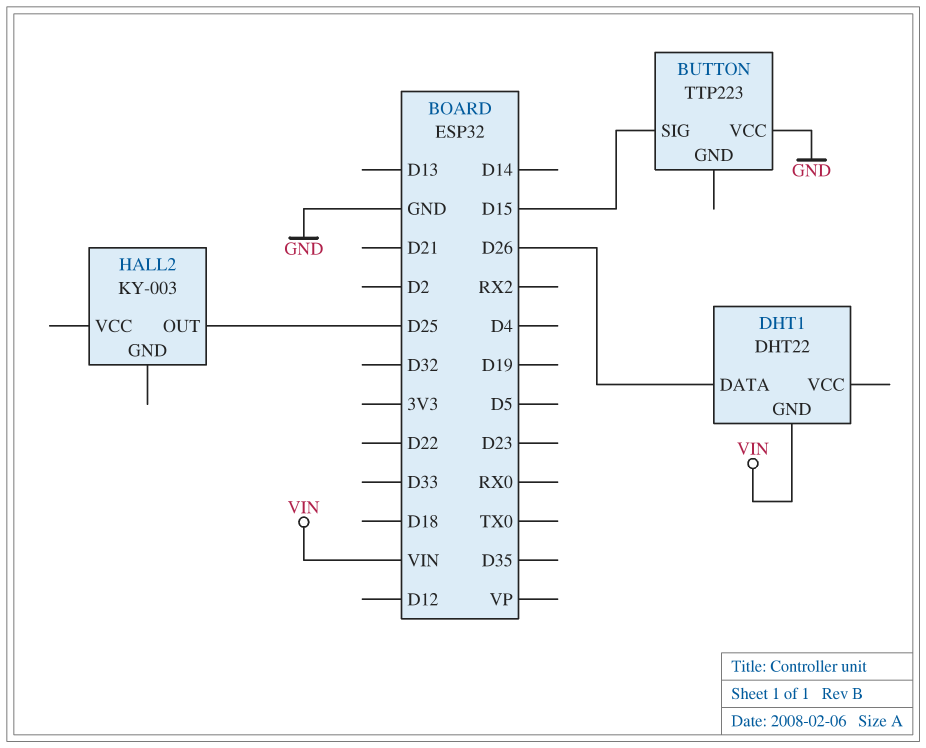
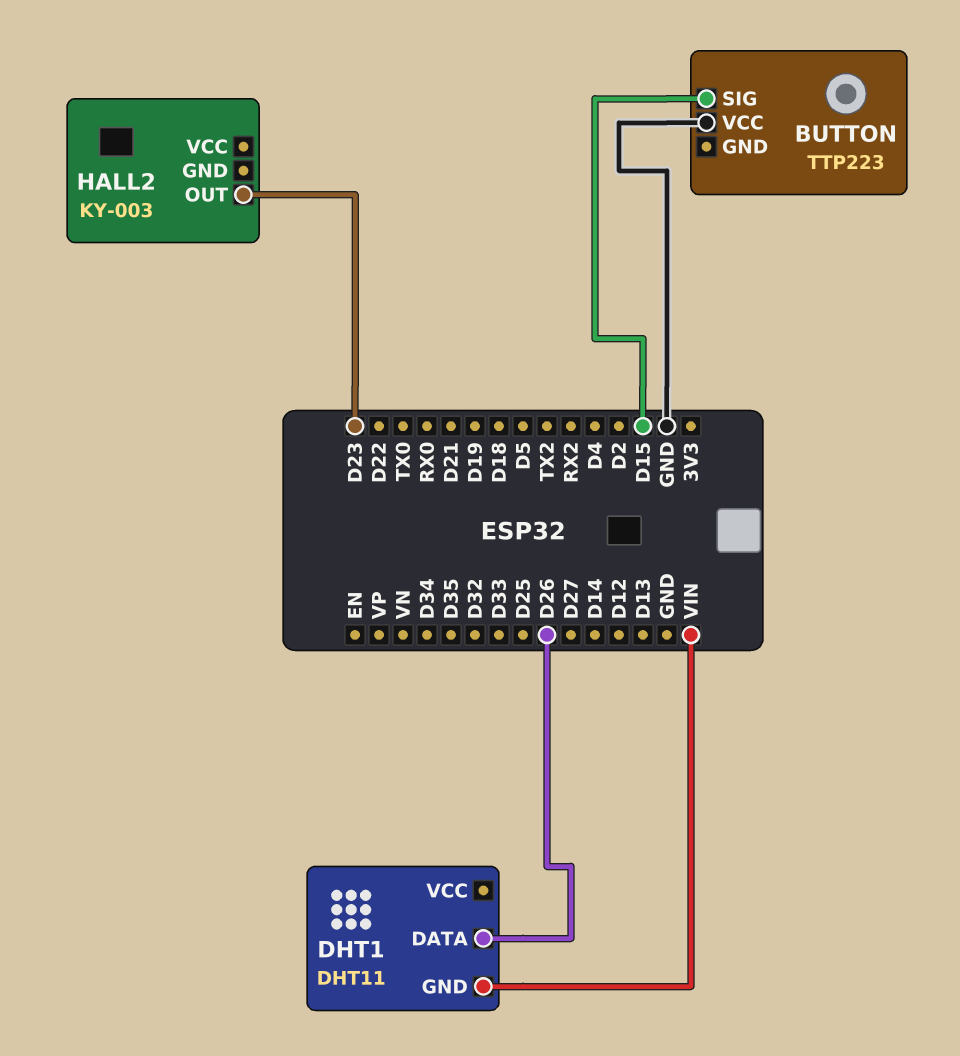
DHT1: DHT22 -> DHT11
HALL2 pin OUT: D25 -> D23

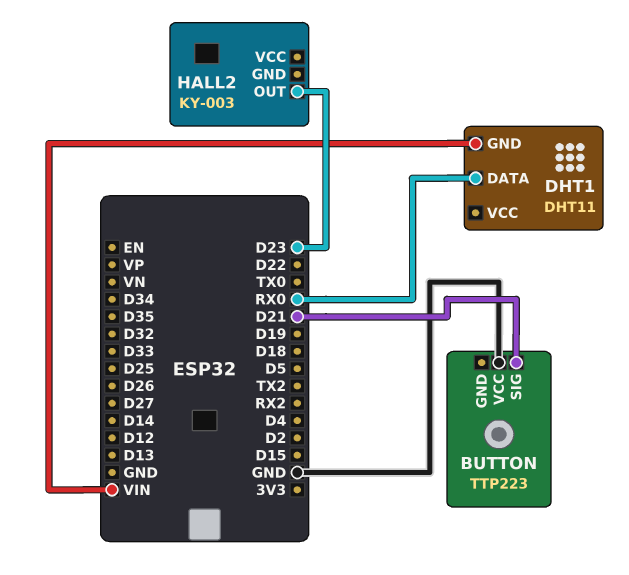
BUTTON pin SIG: D15 -> D21
DHT1 pin DATA: D26 -> RX0

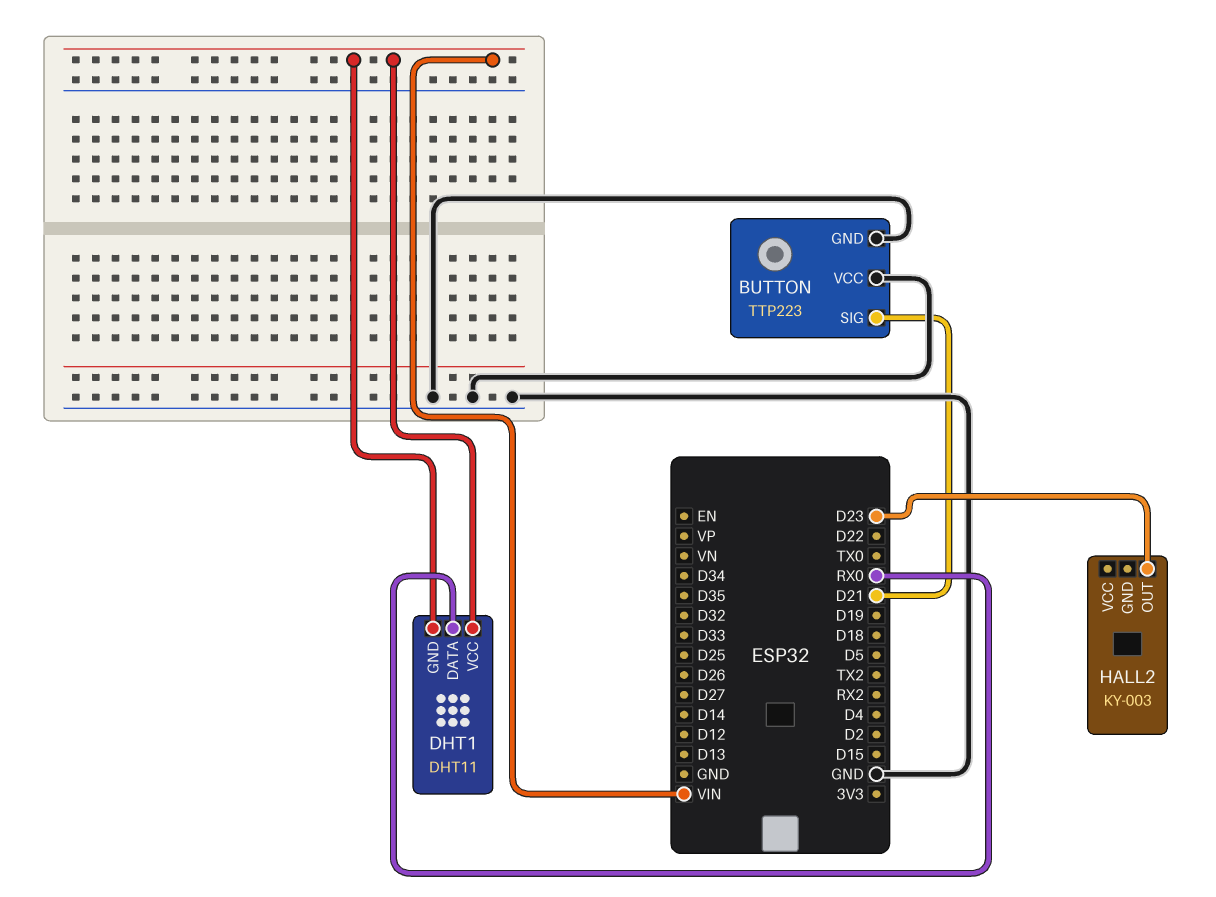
BUTTON pin GND: none -> GND
DHT1 pin VCC: none -> VIN

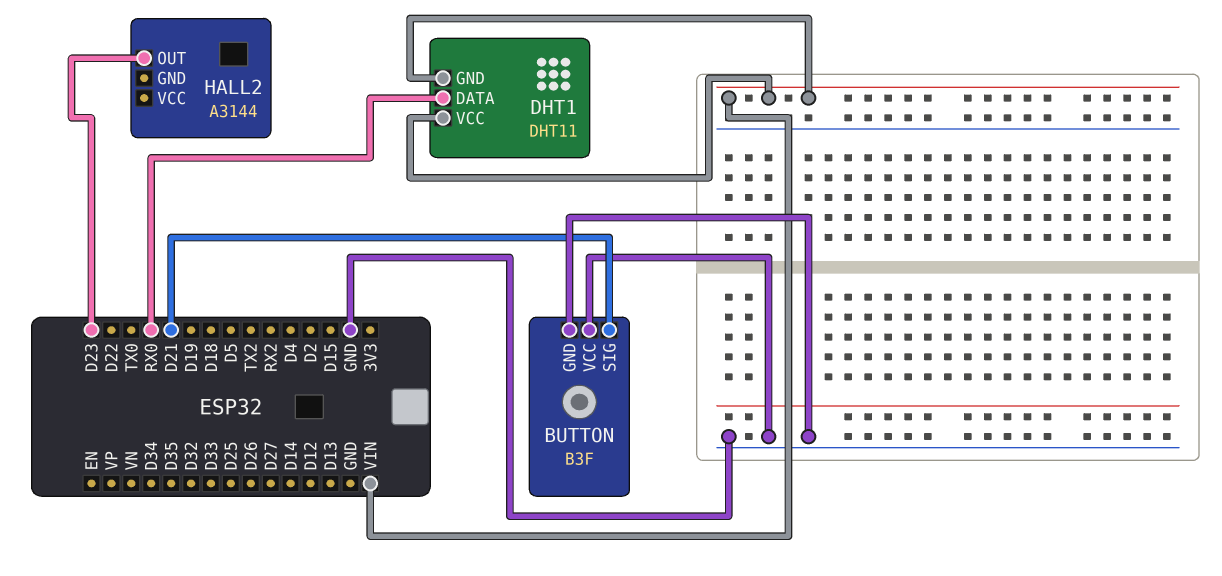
BUTTON: TTP223 -> B3F
HALL2: KY-003 -> A3144

